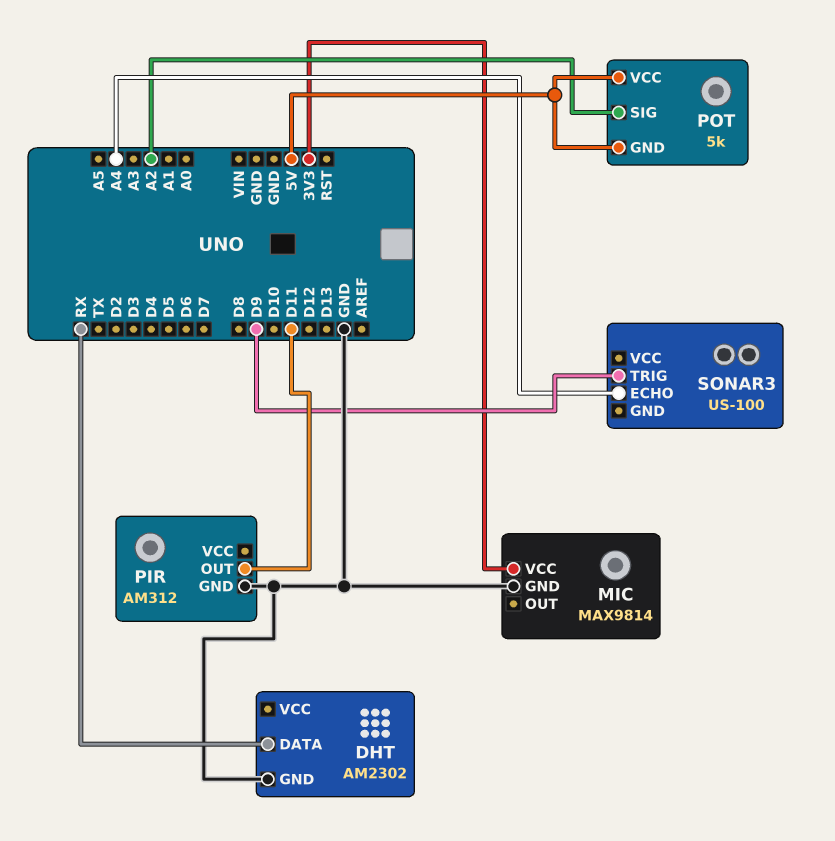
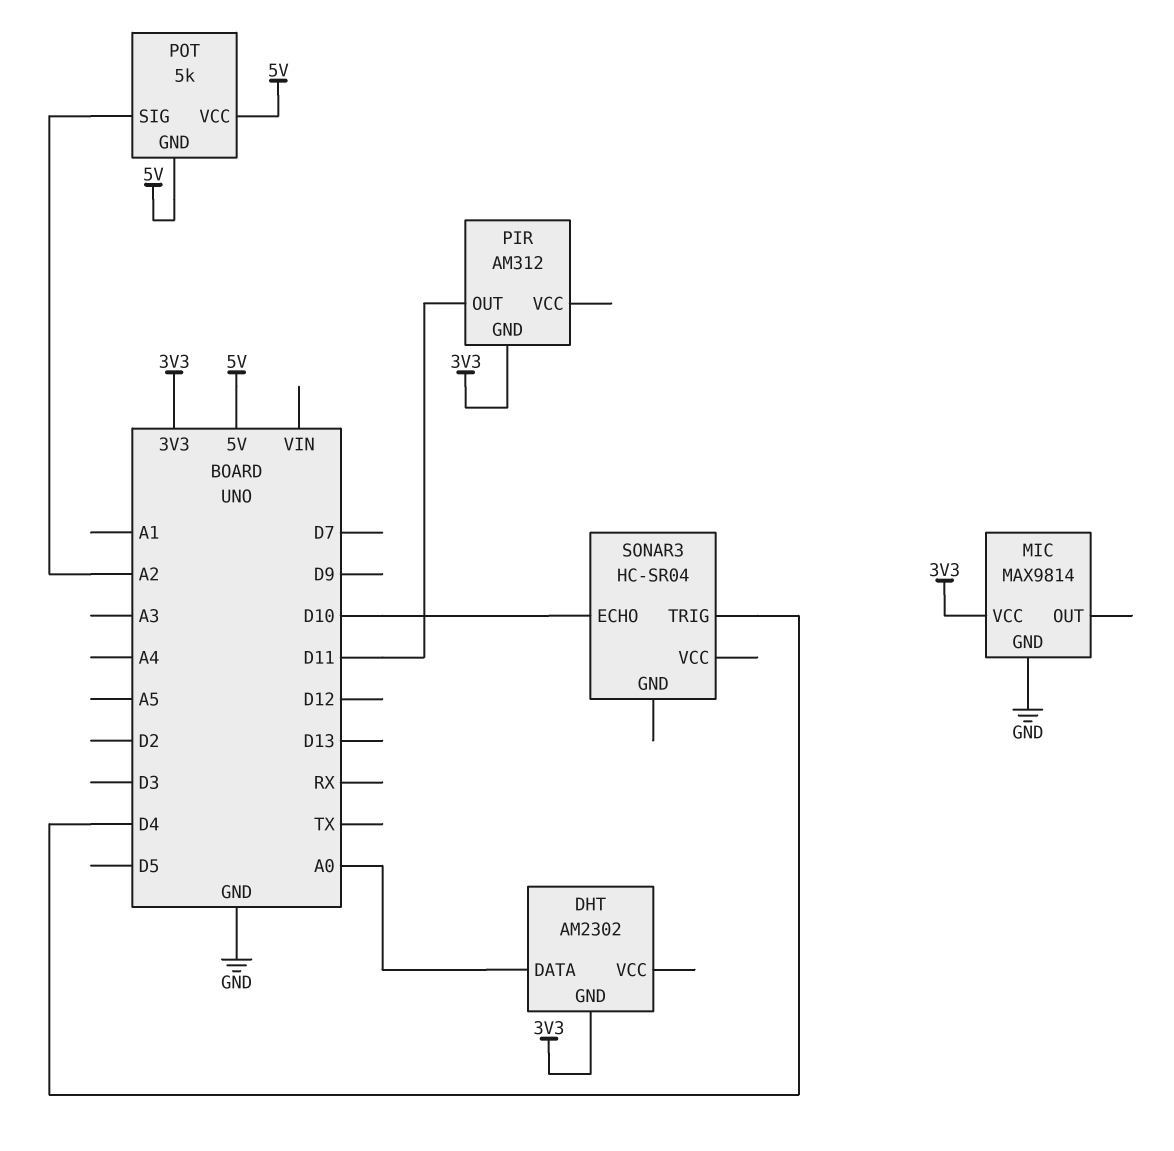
DHT pin DATA: RX -> A0
DHT pin GND: GND -> 3V3
PIR pin GND: GND -> 3V3
SONAR3: US-100 -> HC-SR04
SONAR3 pin ECHO: A4 -> D10
SONAR3 pin TRIG: D9 -> D4

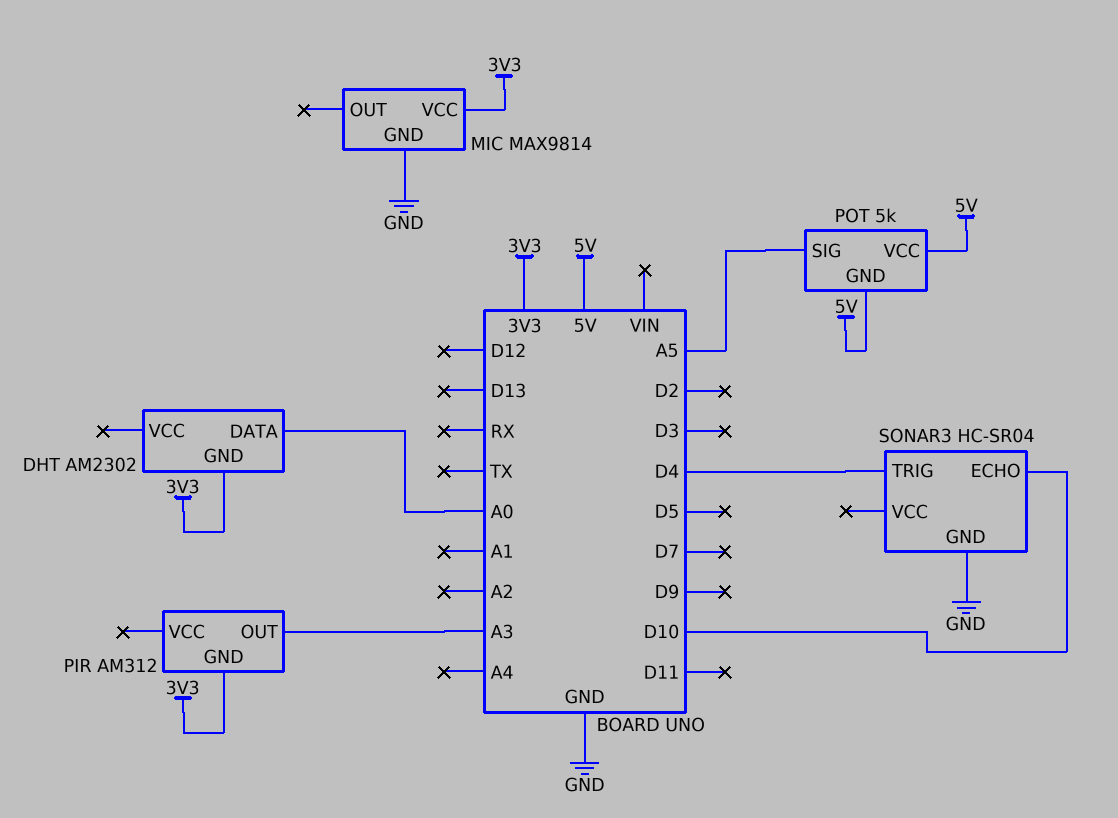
PIR pin OUT: D11 -> A3
POT pin SIG: A2 -> A5
SONAR3 pin GND: none -> GND

